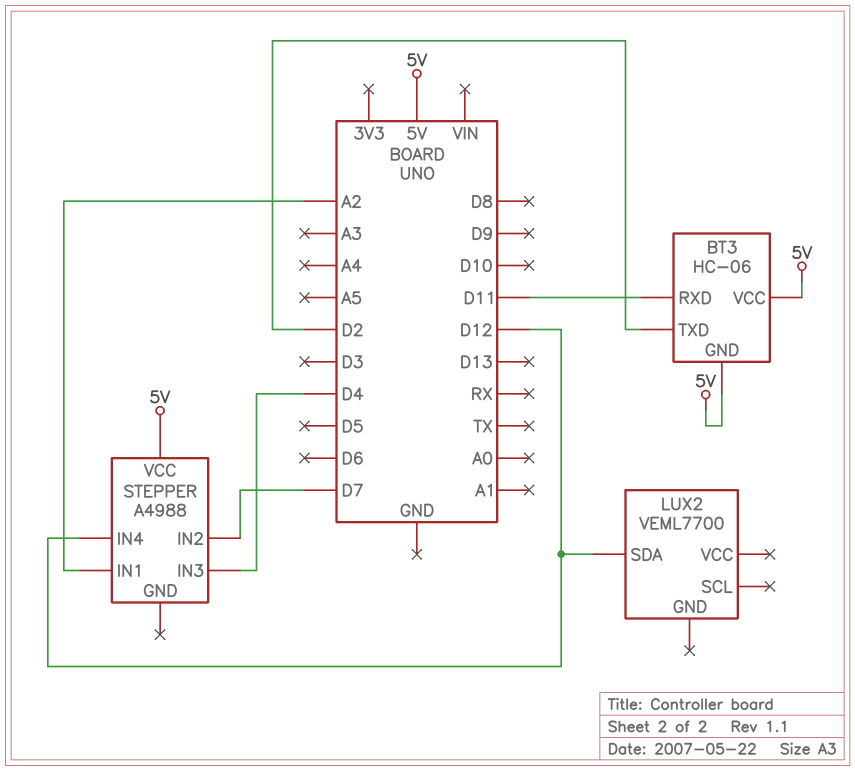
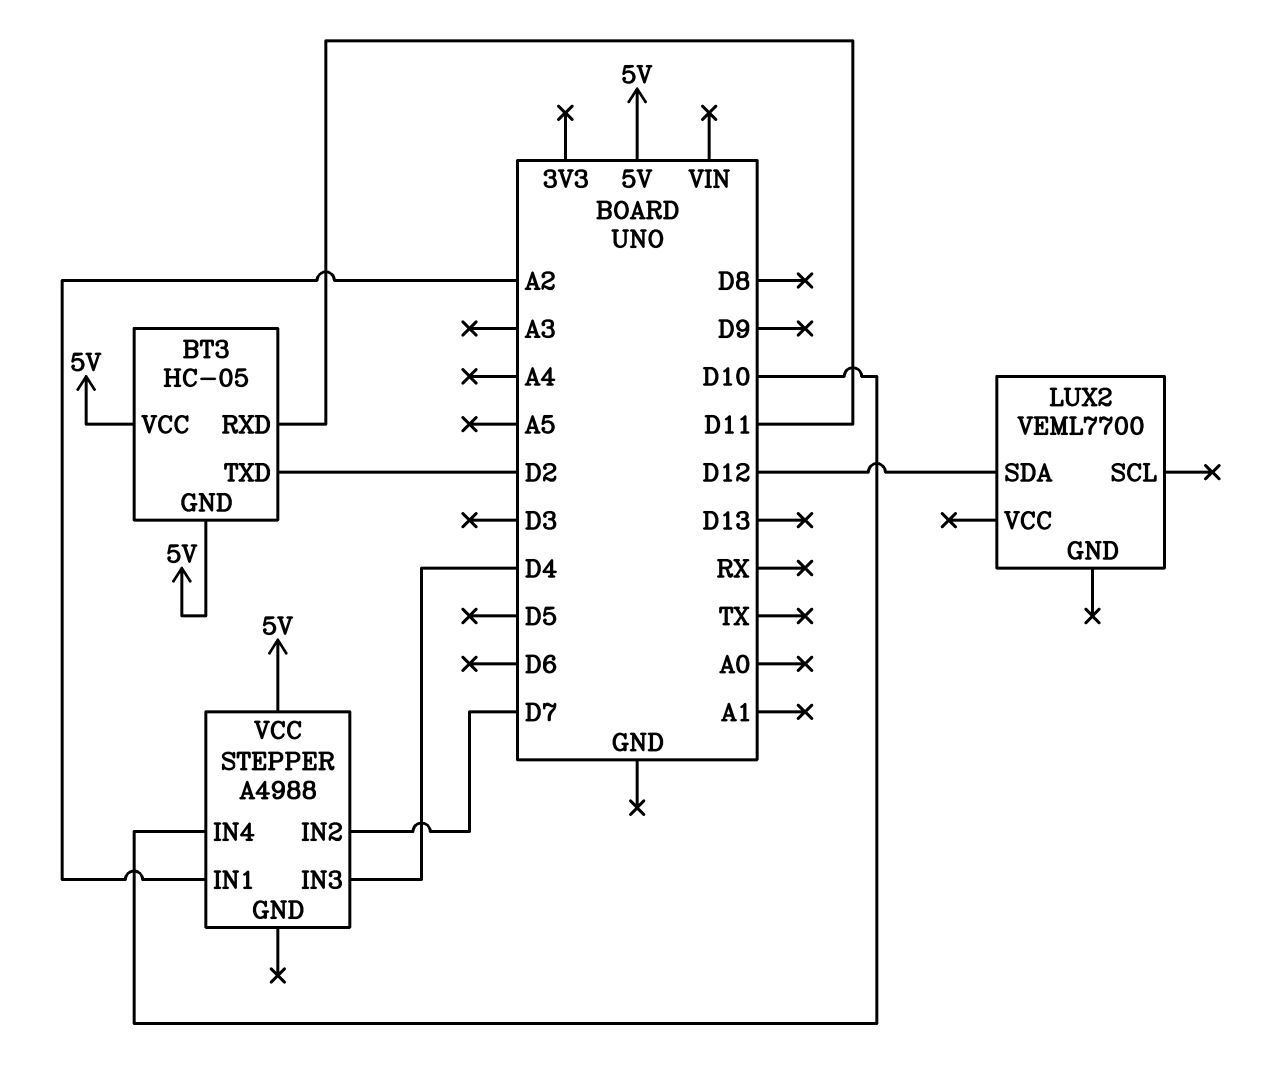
BT3: HC-06 -> HC-05
STEPPER pin IN4: D12 -> D10

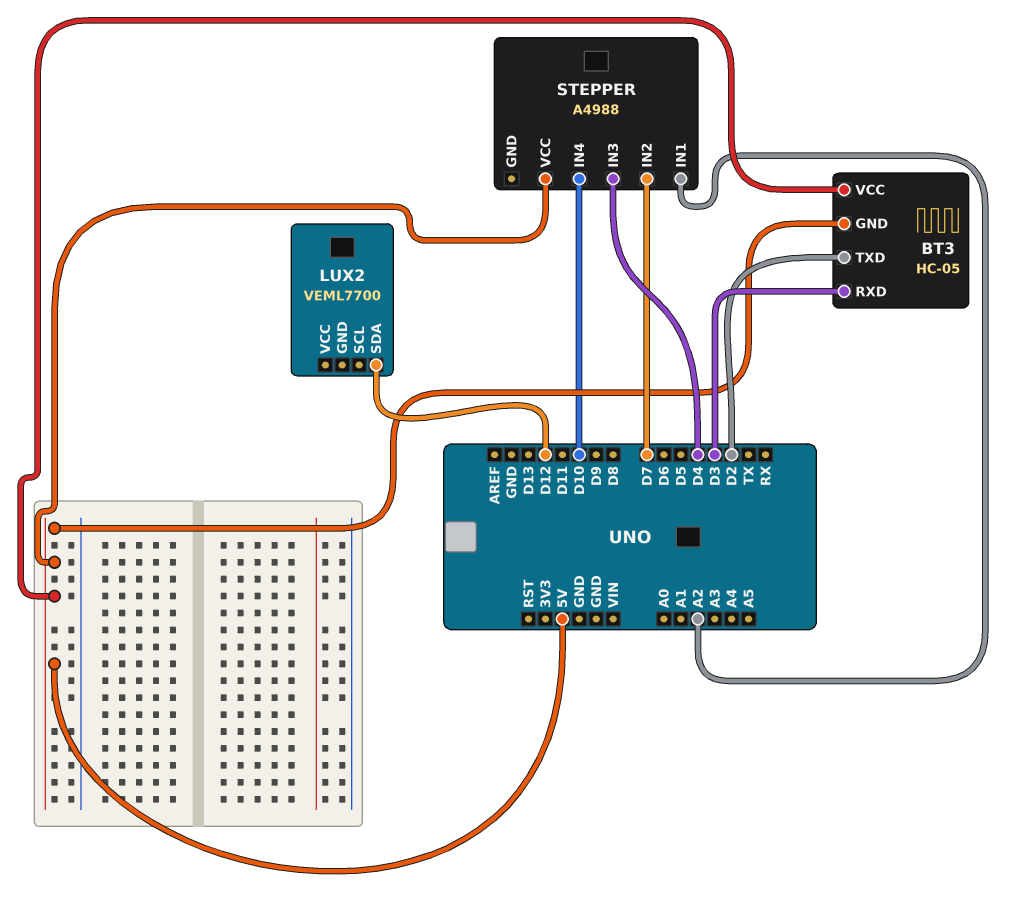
BT3 pin RXD: D11 -> D3

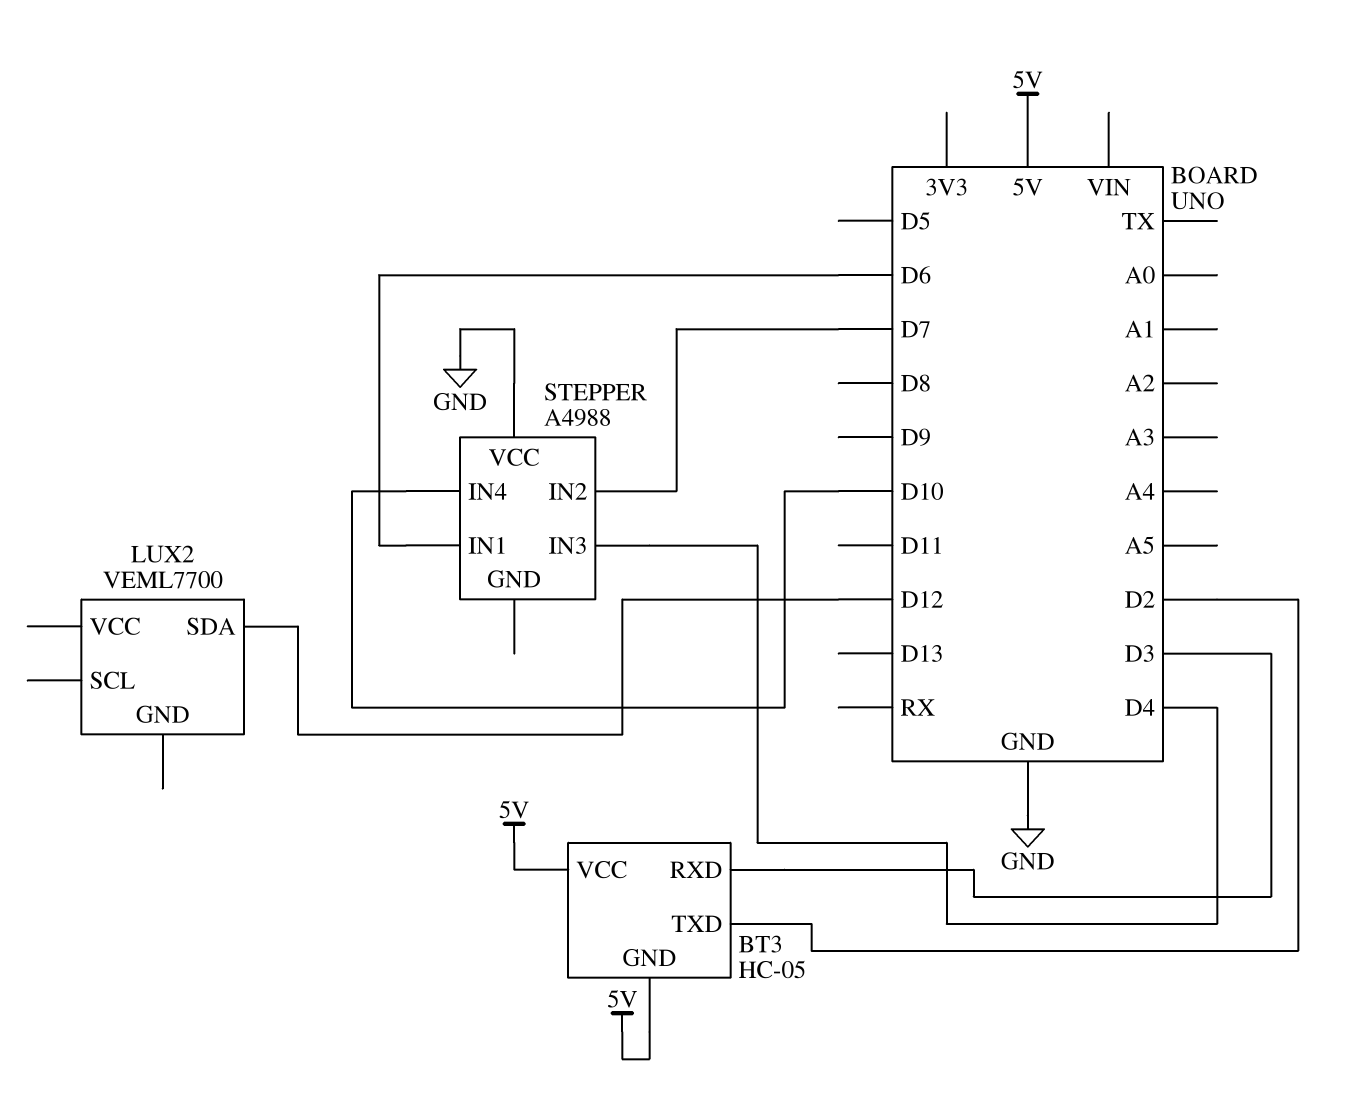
STEPPER pin IN1: A2 -> D6
STEPPER pin VCC: 5V -> GND

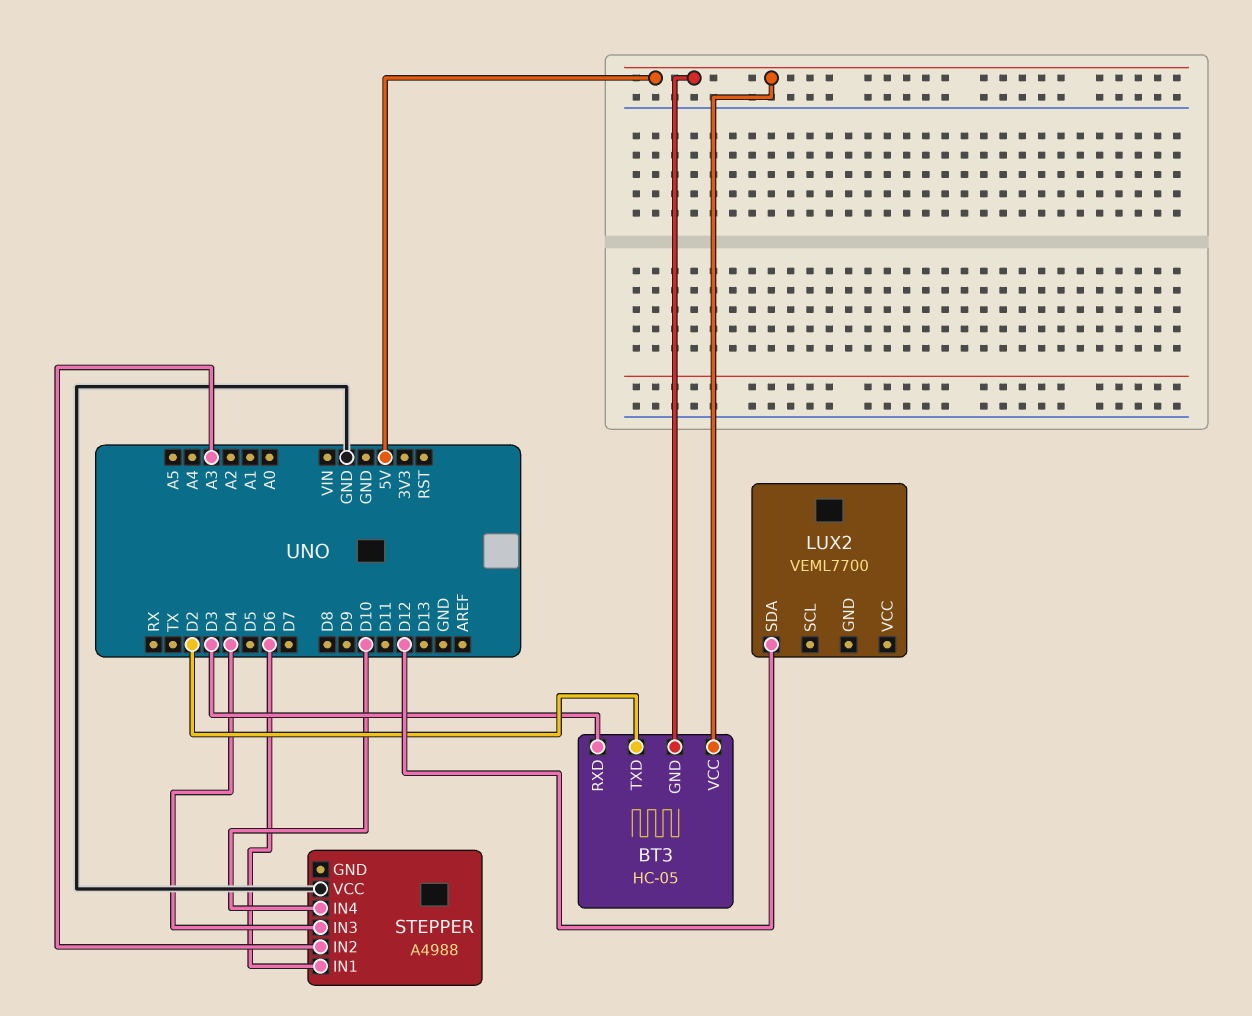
STEPPER pin IN2: D7 -> A3

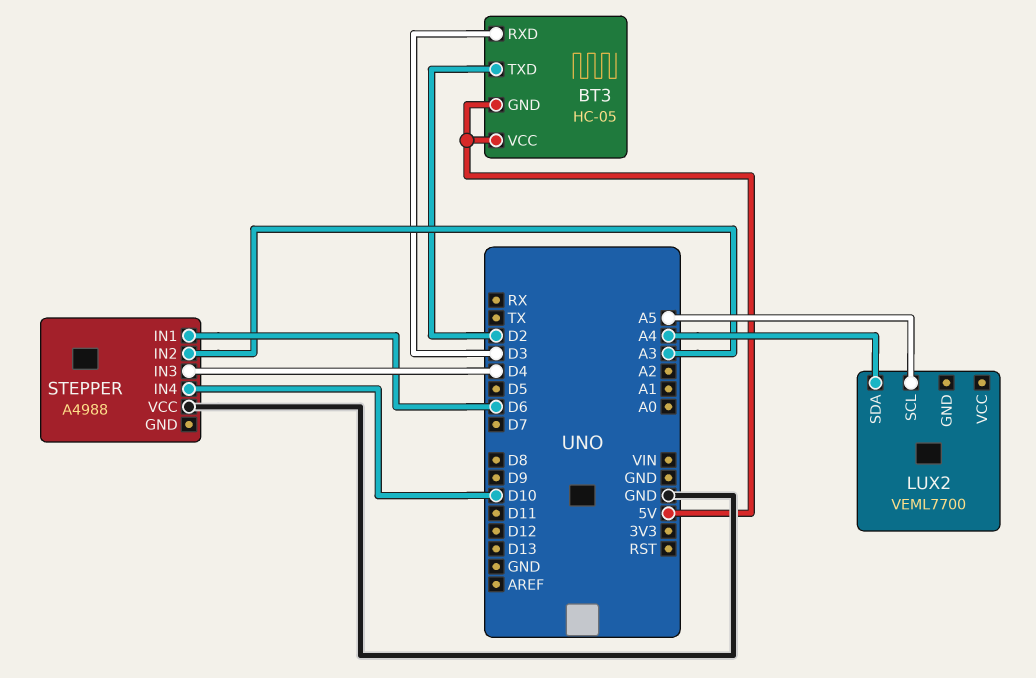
LUX2 pin SCL: none -> A5
LUX2 pin SDA: D12 -> A4

